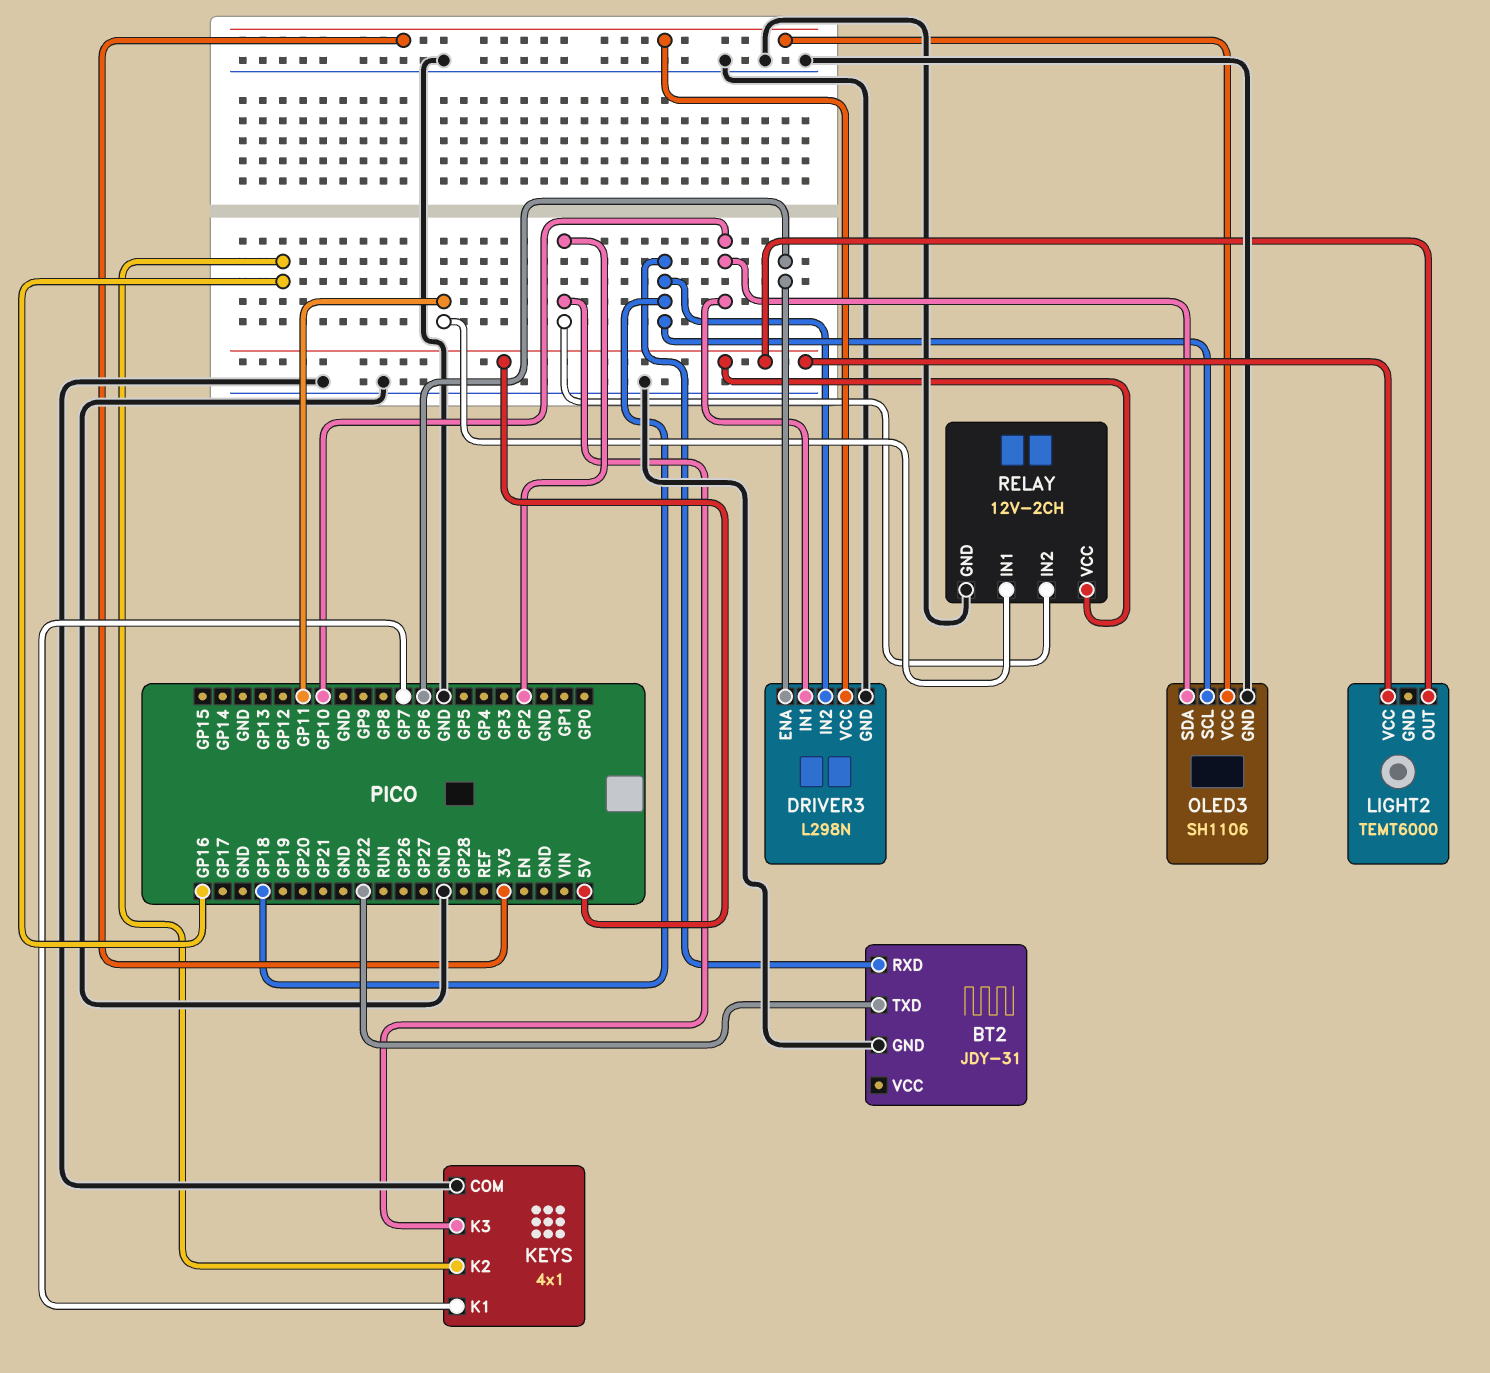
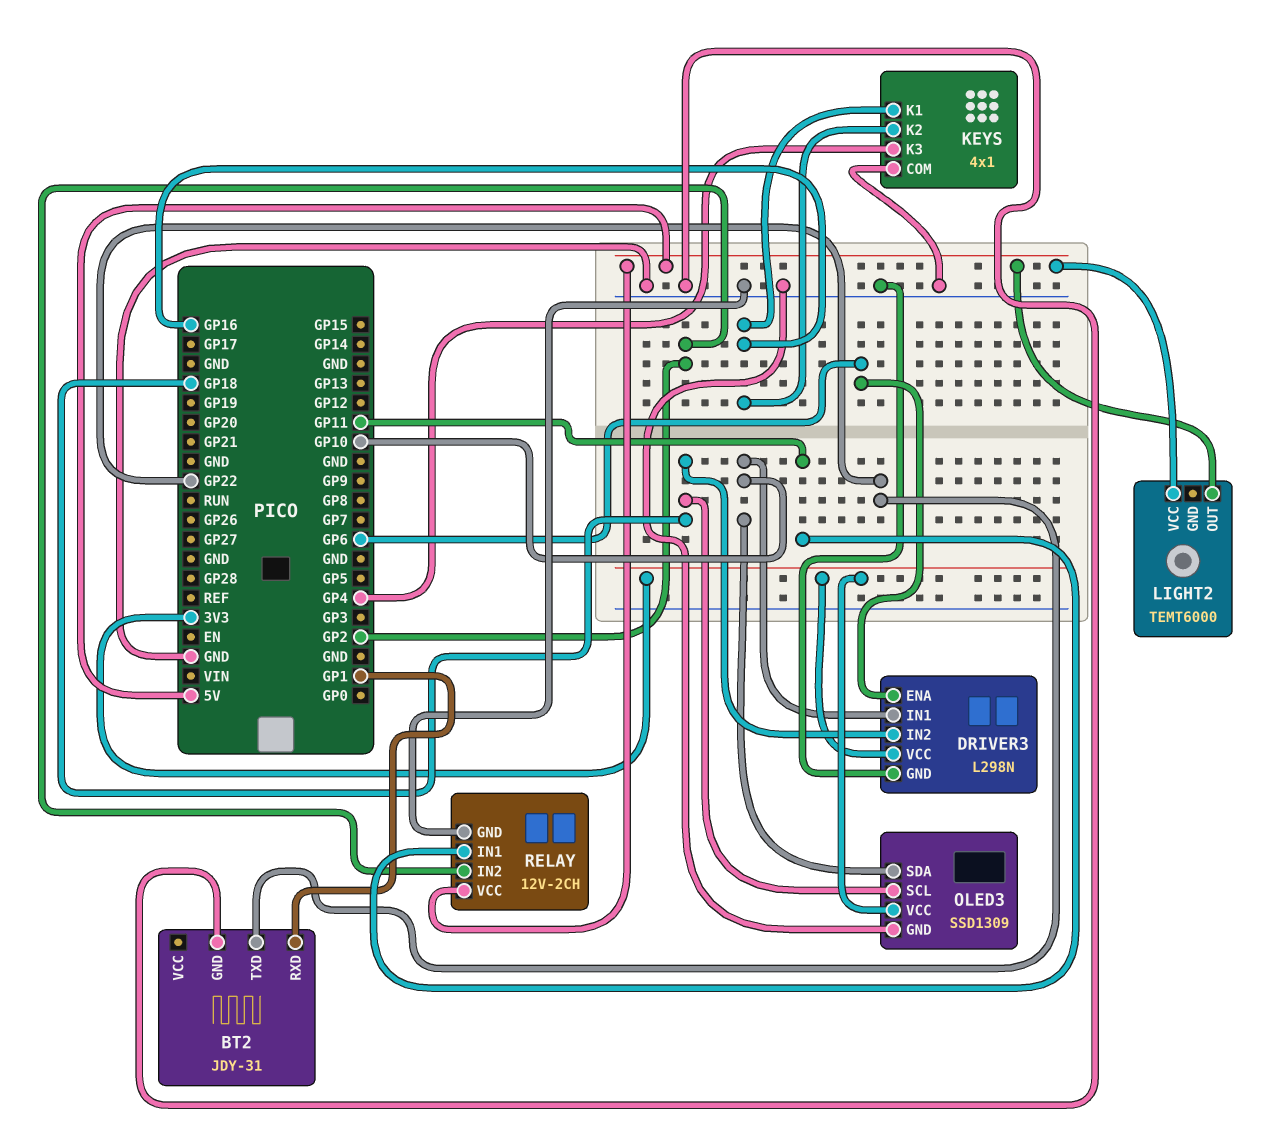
BT2 pin RXD: GP18 -> GP1
KEYS pin K1: GP7 -> GP16
KEYS pin K3: GP2 -> GP4
OLED3: SH1106 -> SSD1309

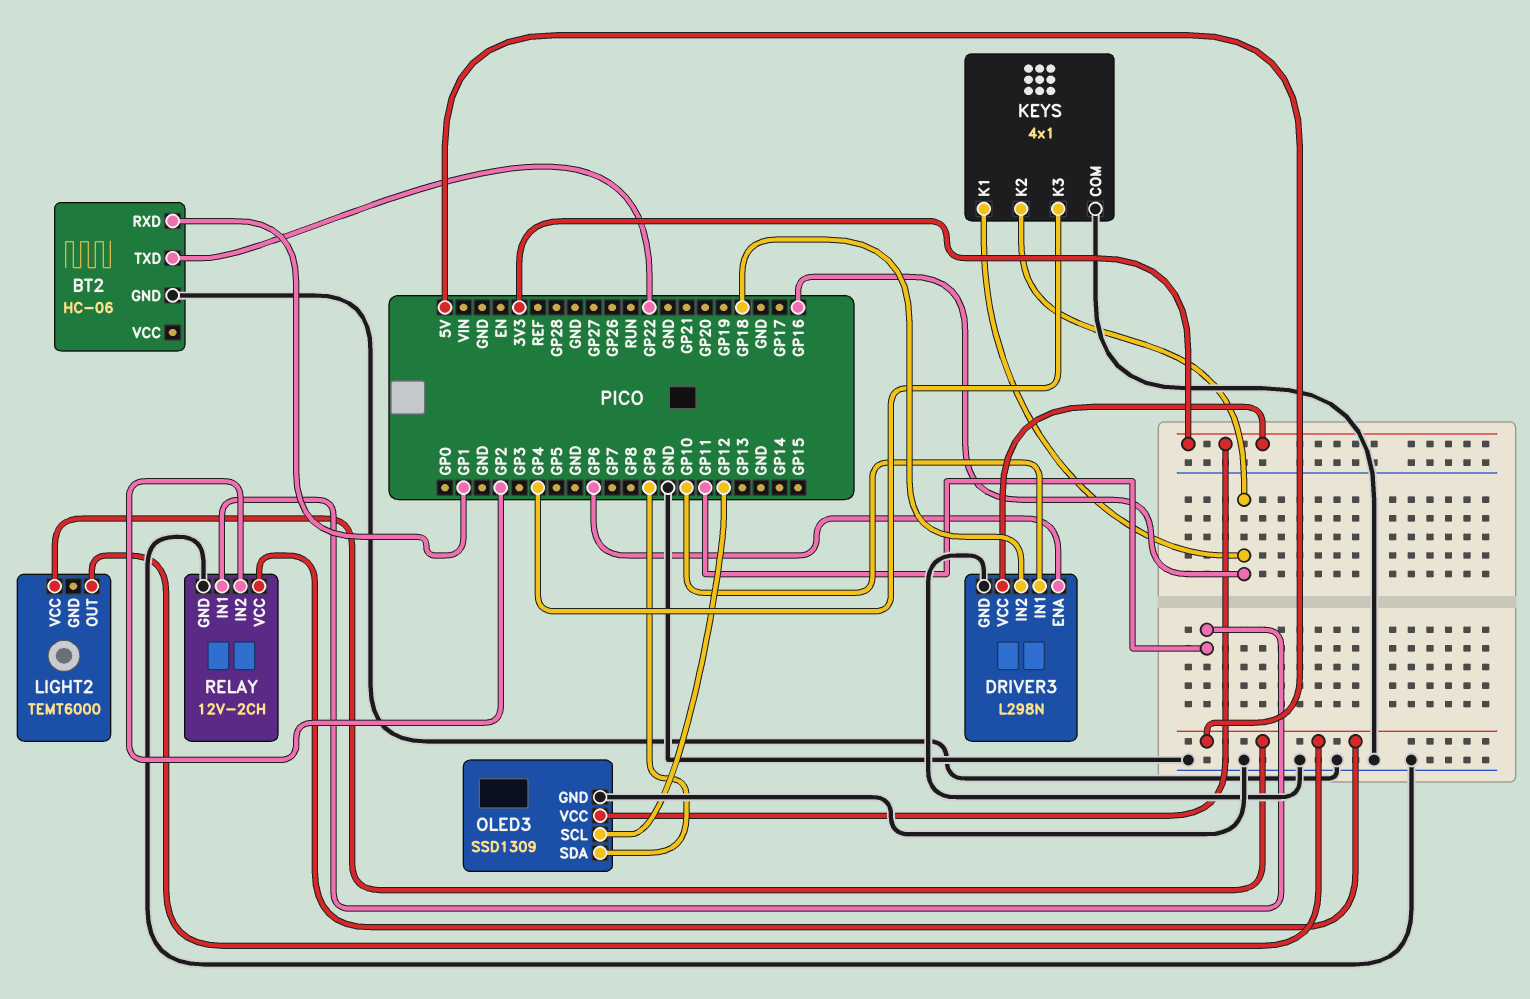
BT2: JDY-31 -> HC-06
OLED3 pin SCL: GP18 -> GP12
OLED3 pin SDA: GP10 -> GP9

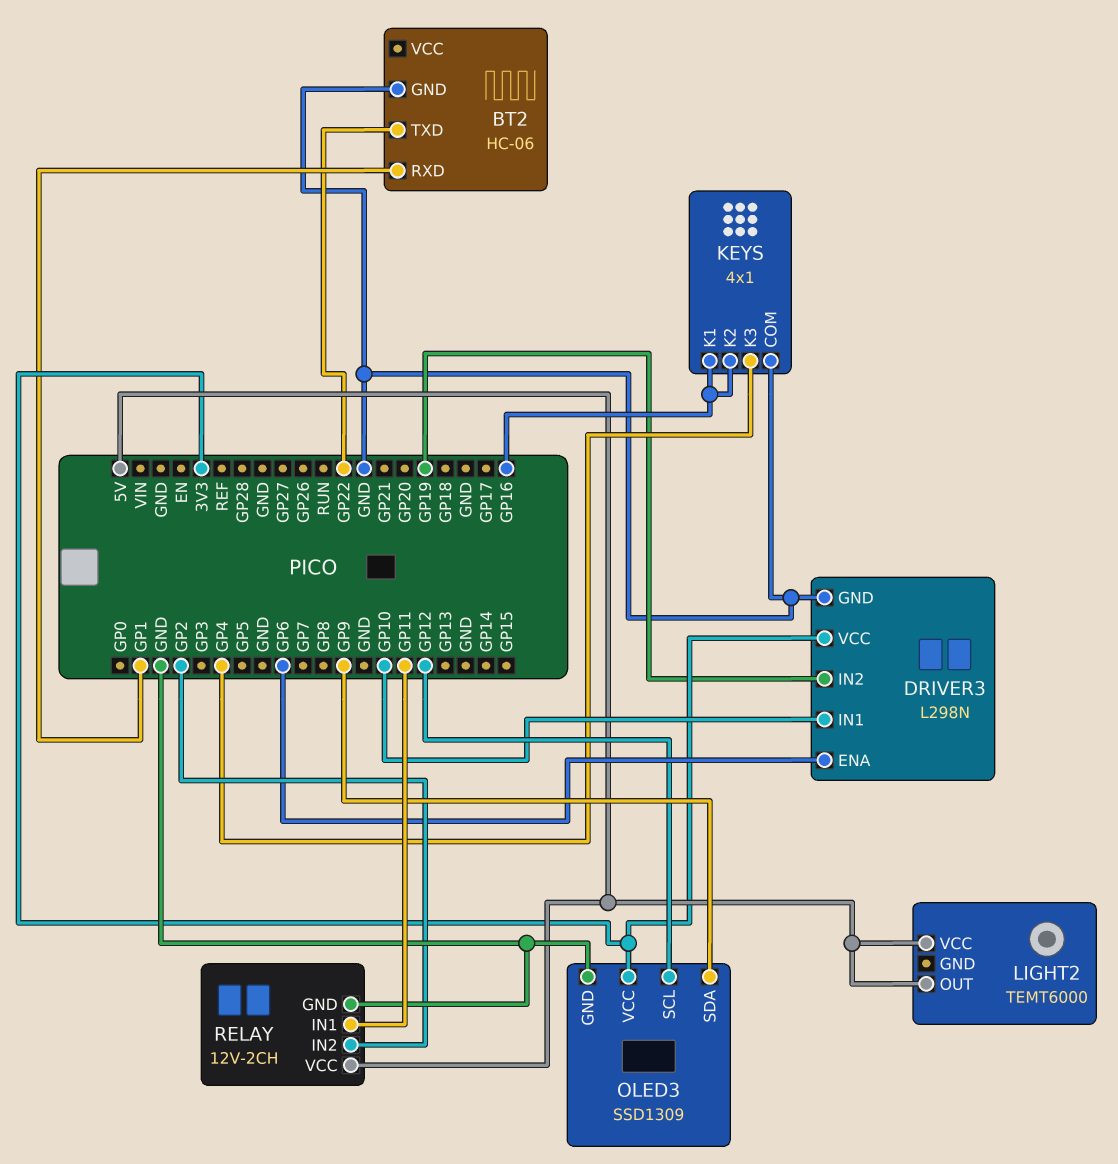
DRIVER3 pin IN2: GP18 -> GP19

